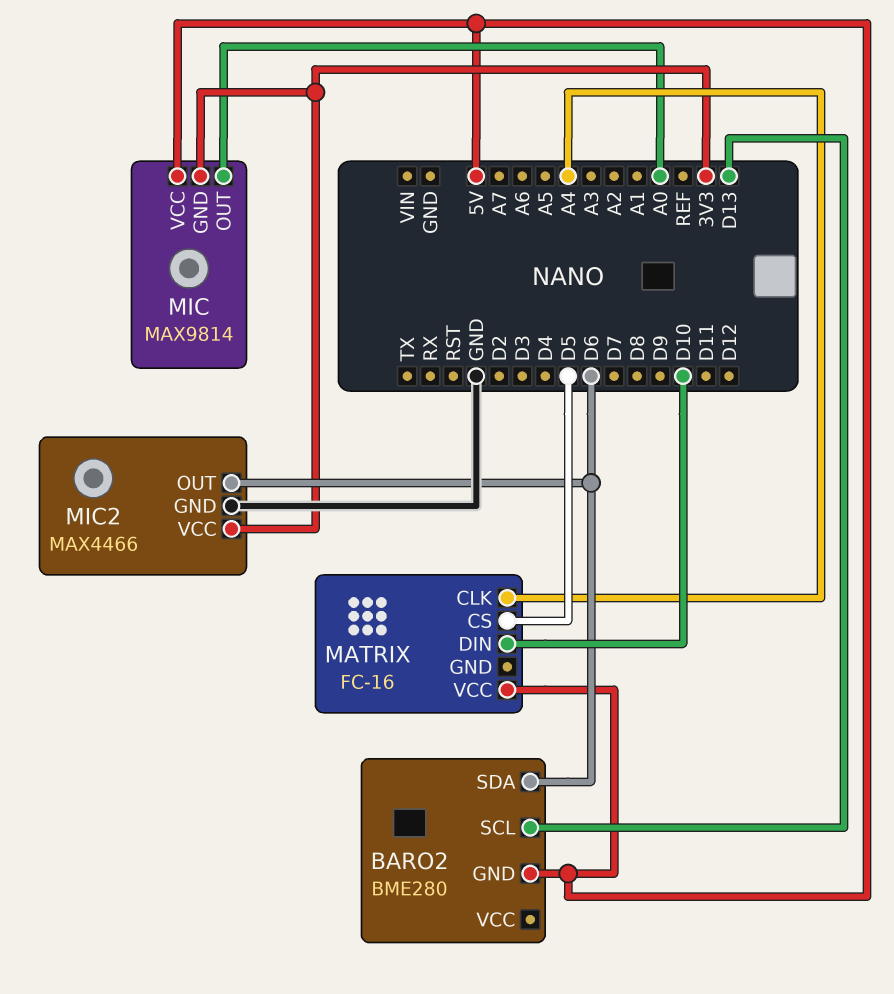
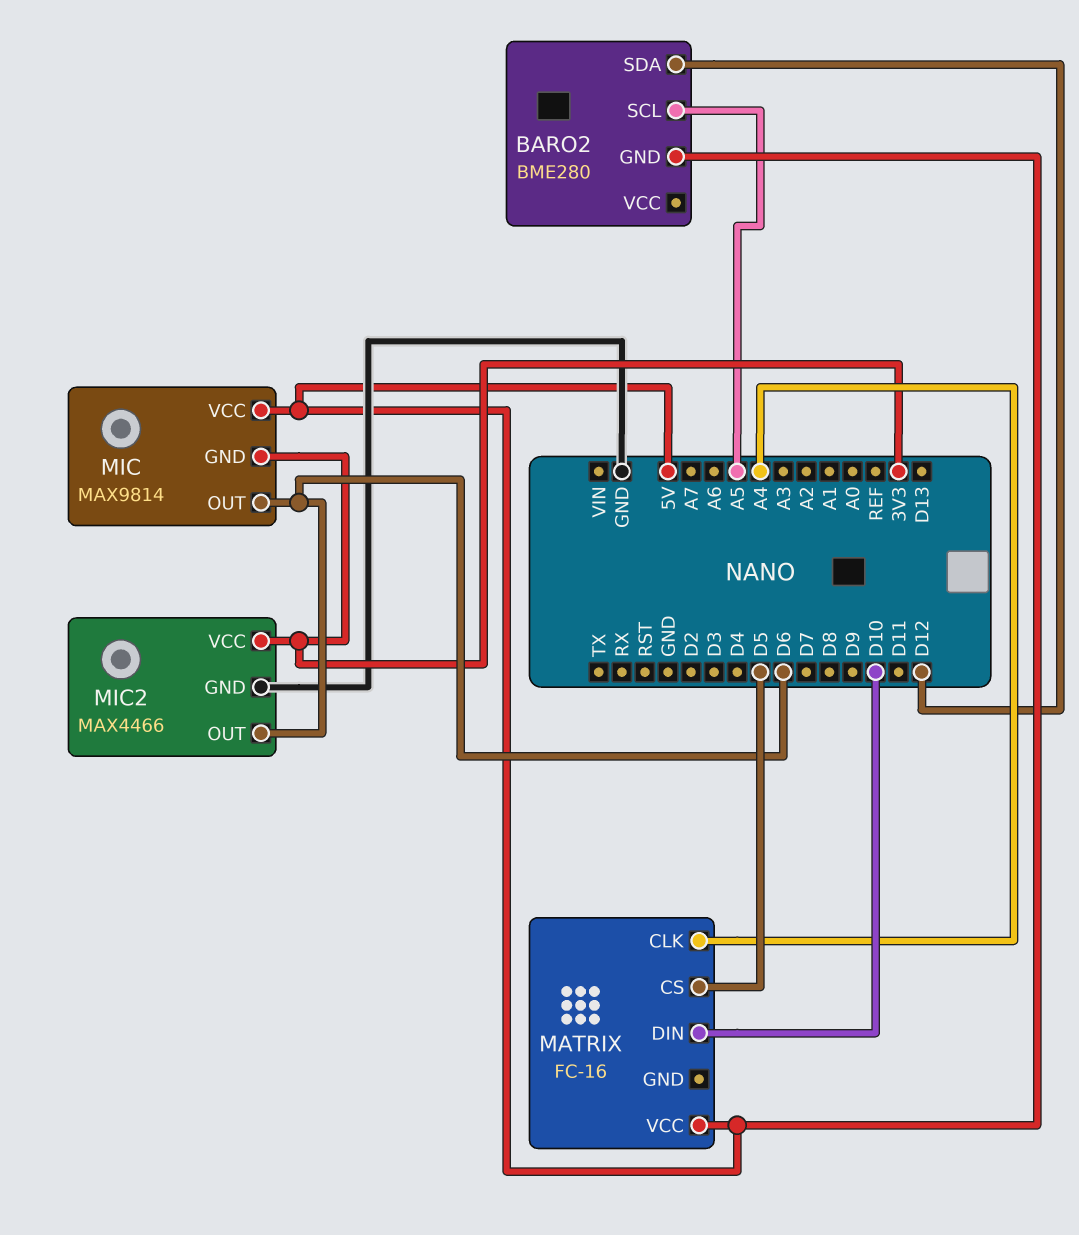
BARO2 pin SCL: D13 -> A5
BARO2 pin SDA: D6 -> D12
MIC pin OUT: A0 -> D6

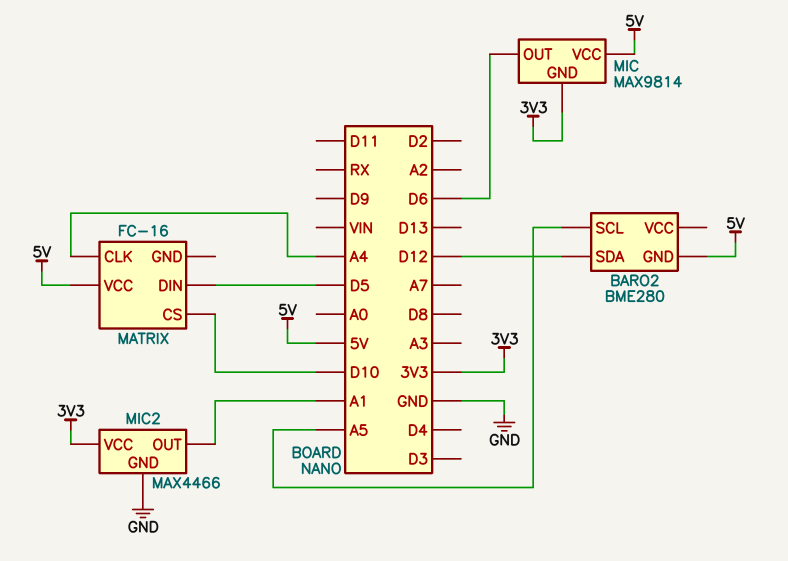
MATRIX pin CS: D5 -> D10
MATRIX pin DIN: D10 -> D5
MIC2 pin OUT: D6 -> A1

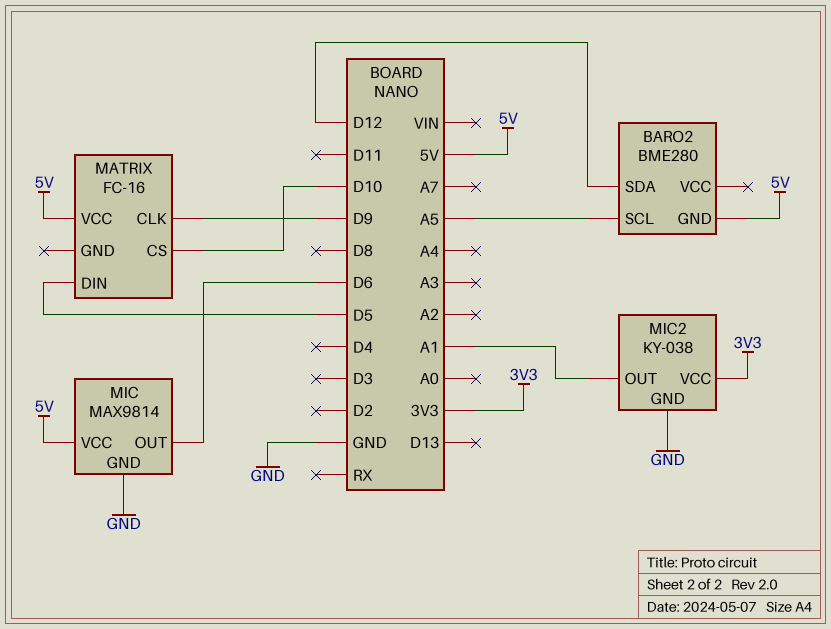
MATRIX pin CLK: A4 -> D9
MIC pin GND: 3V3 -> GND
MIC2: MAX4466 -> KY-038

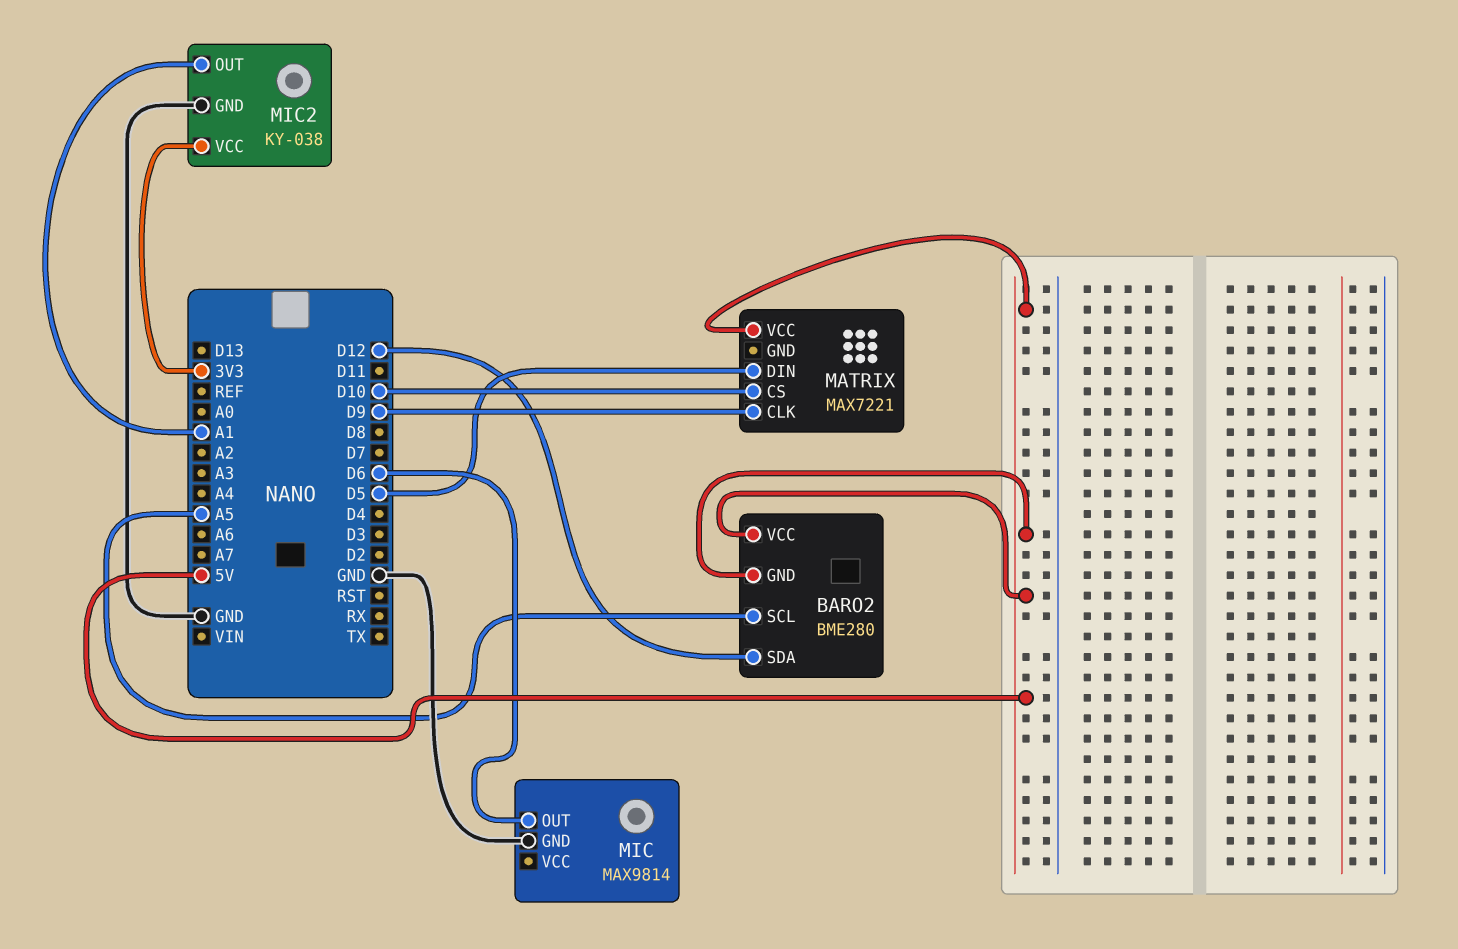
BARO2 pin VCC: none -> 5V
MATRIX: FC-16 -> MAX7221
MIC pin VCC: 5V -> none

